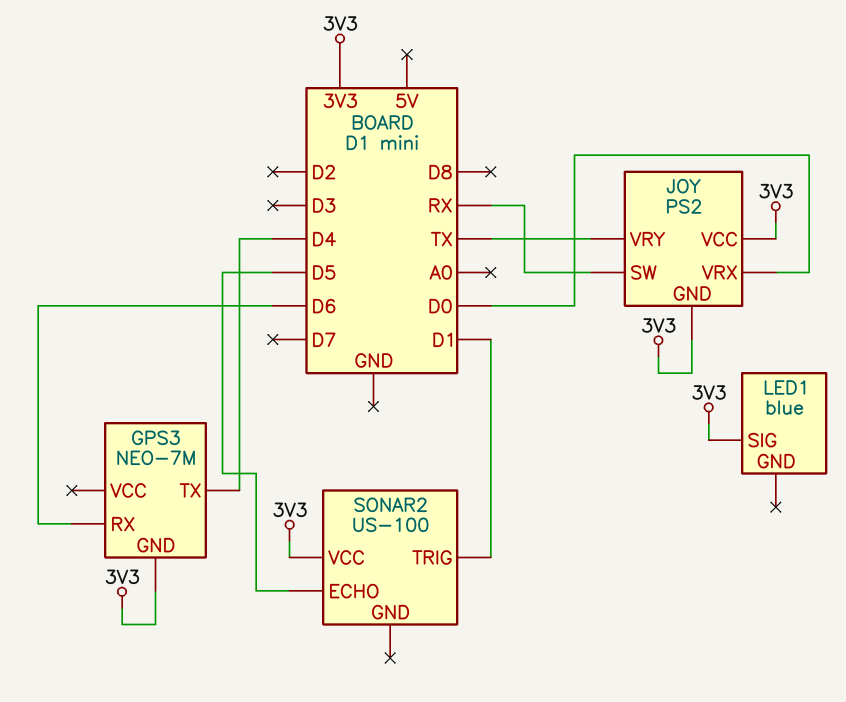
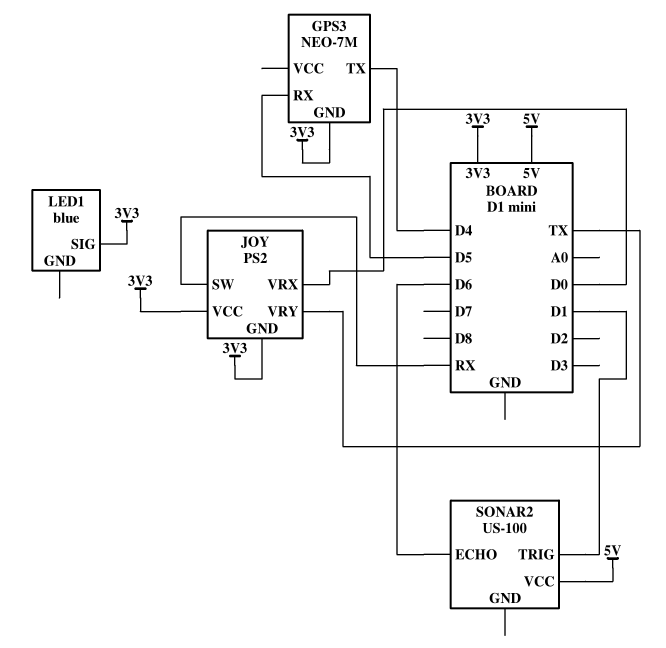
GPS3 pin RX: D6 -> D5
SONAR2 pin ECHO: D5 -> D6
SONAR2 pin VCC: 3V3 -> 5V

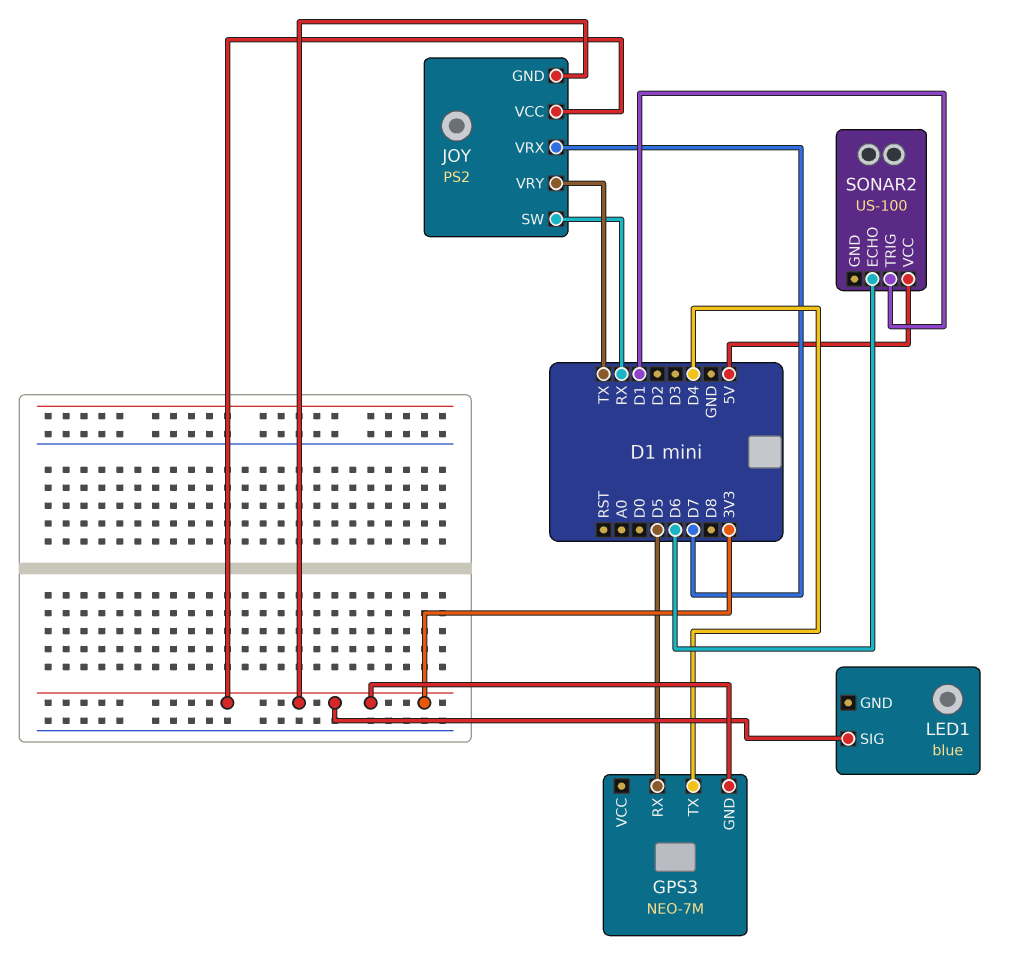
JOY pin VRX: D0 -> D7

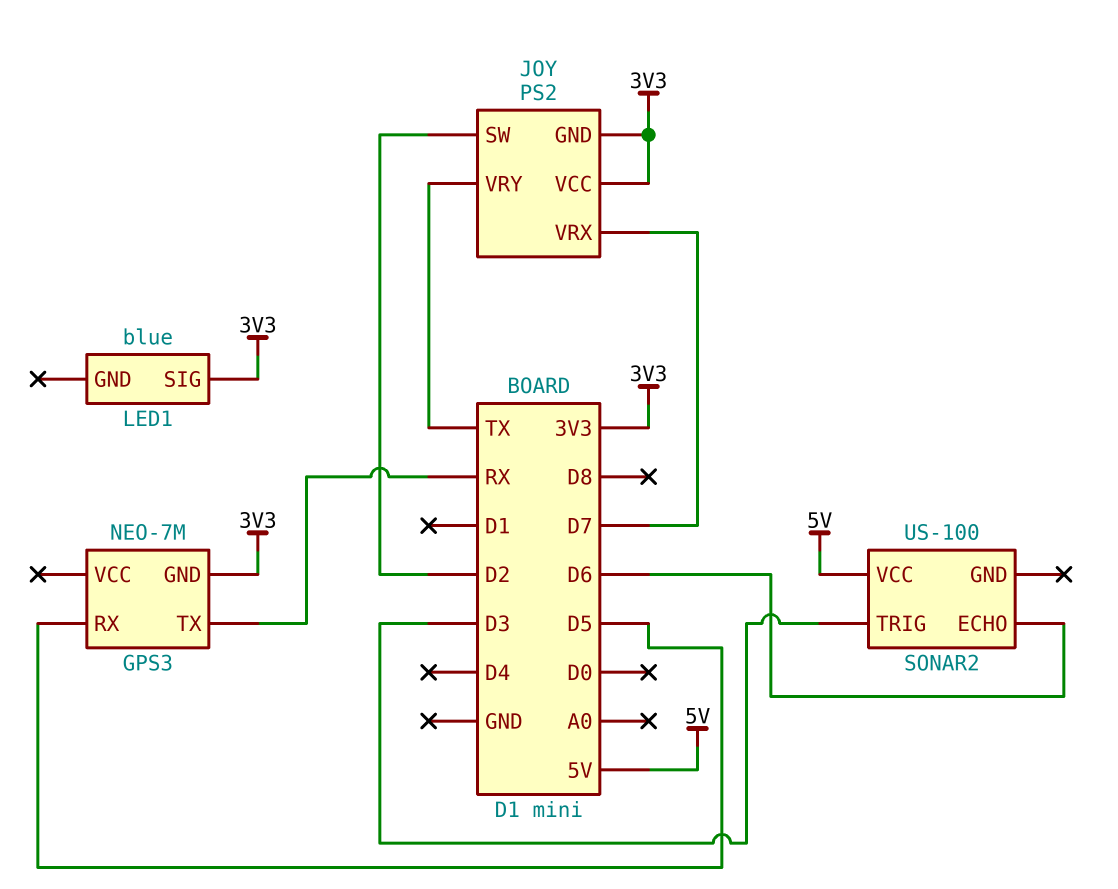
GPS3 pin TX: D4 -> RX
JOY pin SW: RX -> D2
SONAR2 pin TRIG: D1 -> D3

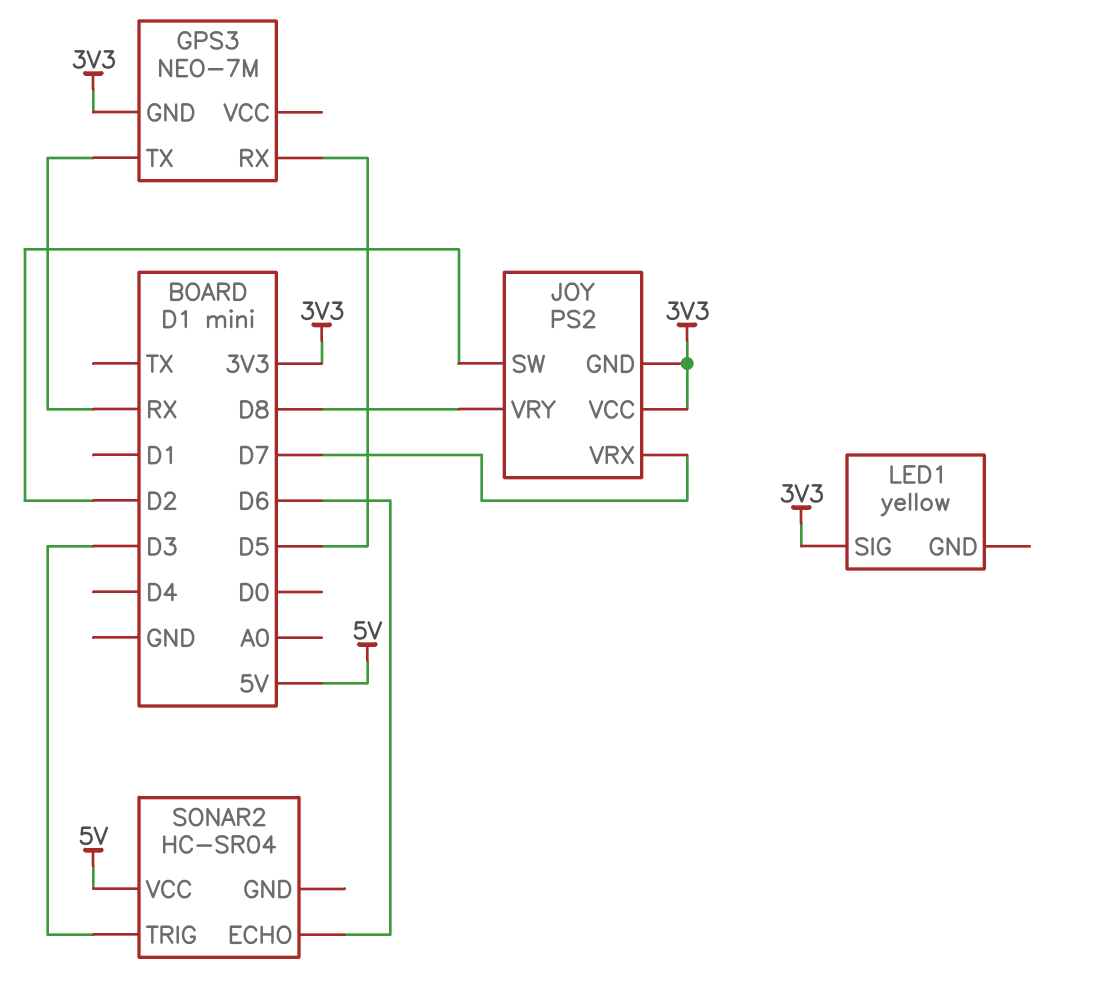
JOY pin VRY: TX -> D8
LED1: blue -> yellow
SONAR2: US-100 -> HC-SR04

